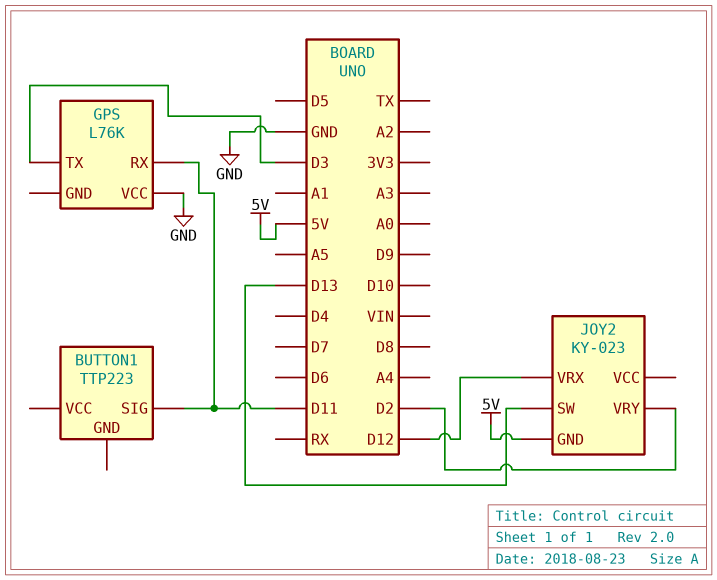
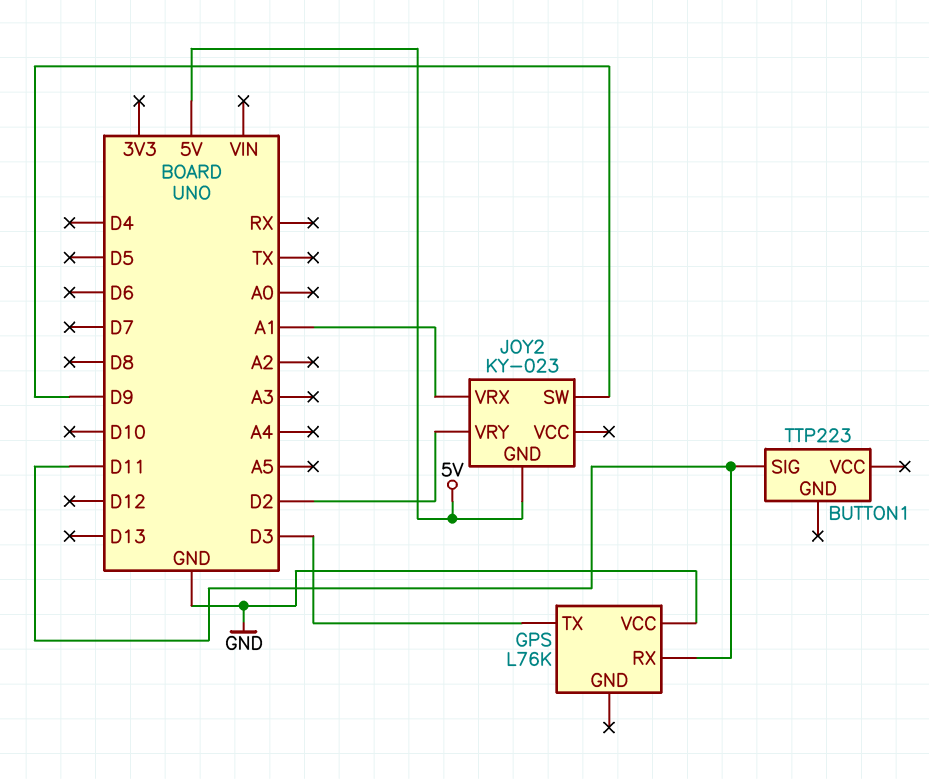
JOY2 pin SW: D13 -> D9
JOY2 pin VRX: D12 -> A1

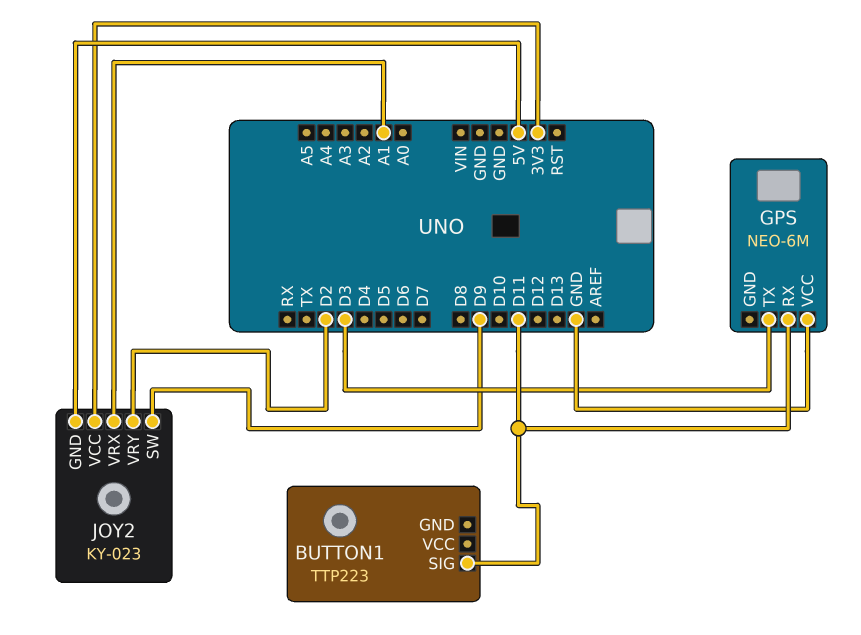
GPS: L76K -> NEO-6M
JOY2 pin VCC: none -> 3V3

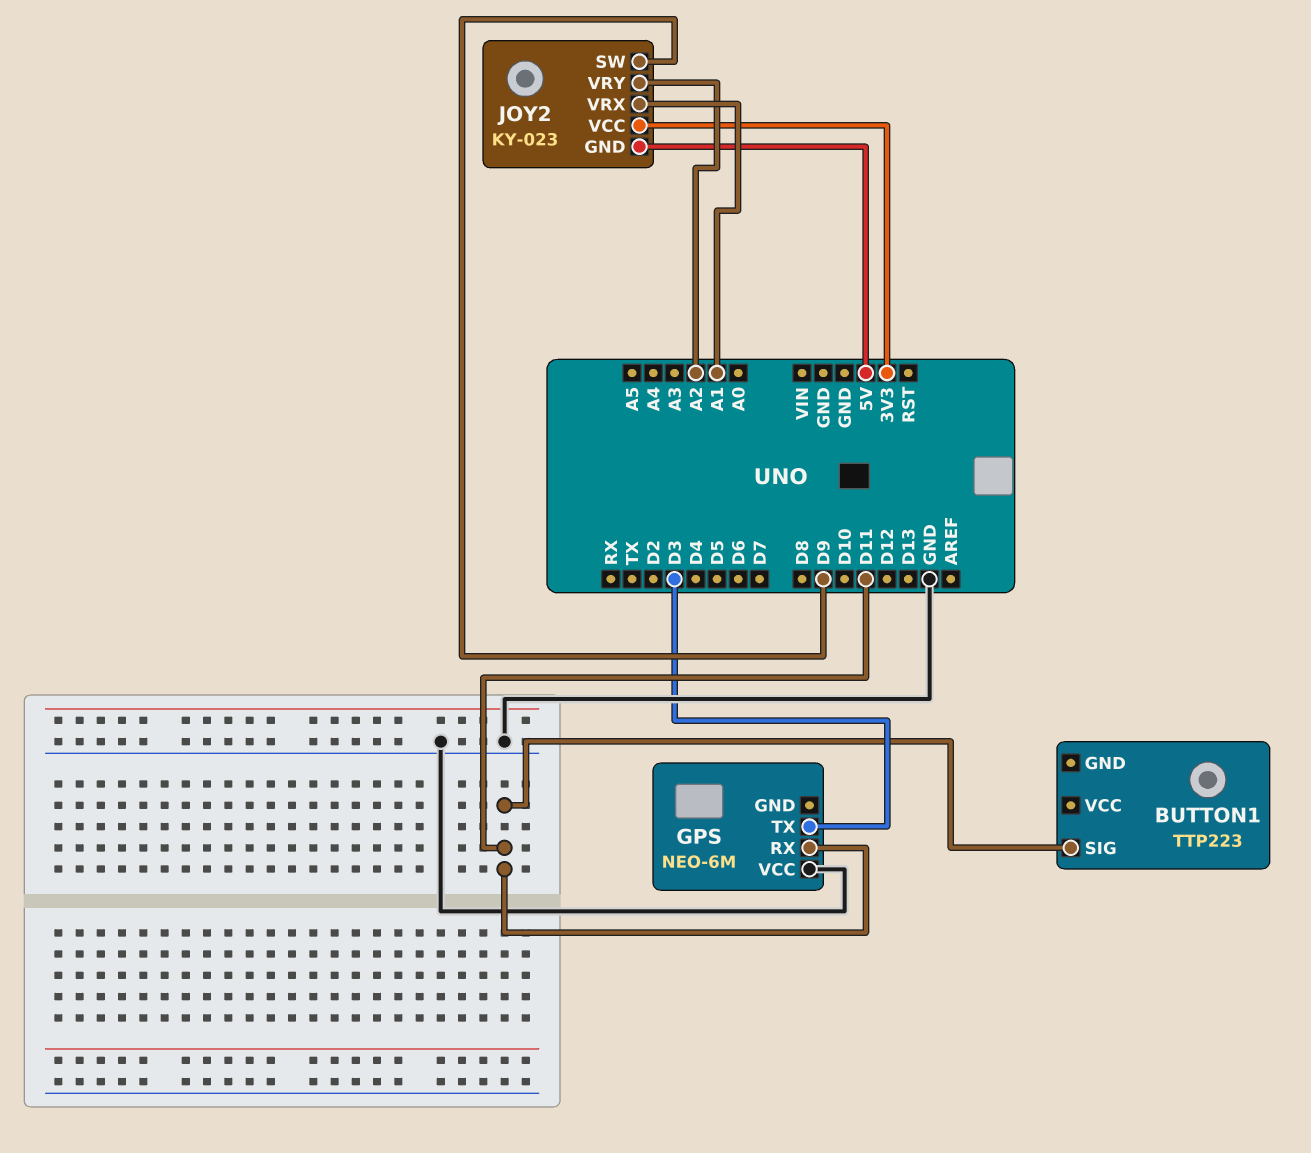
JOY2 pin VRY: D2 -> A2

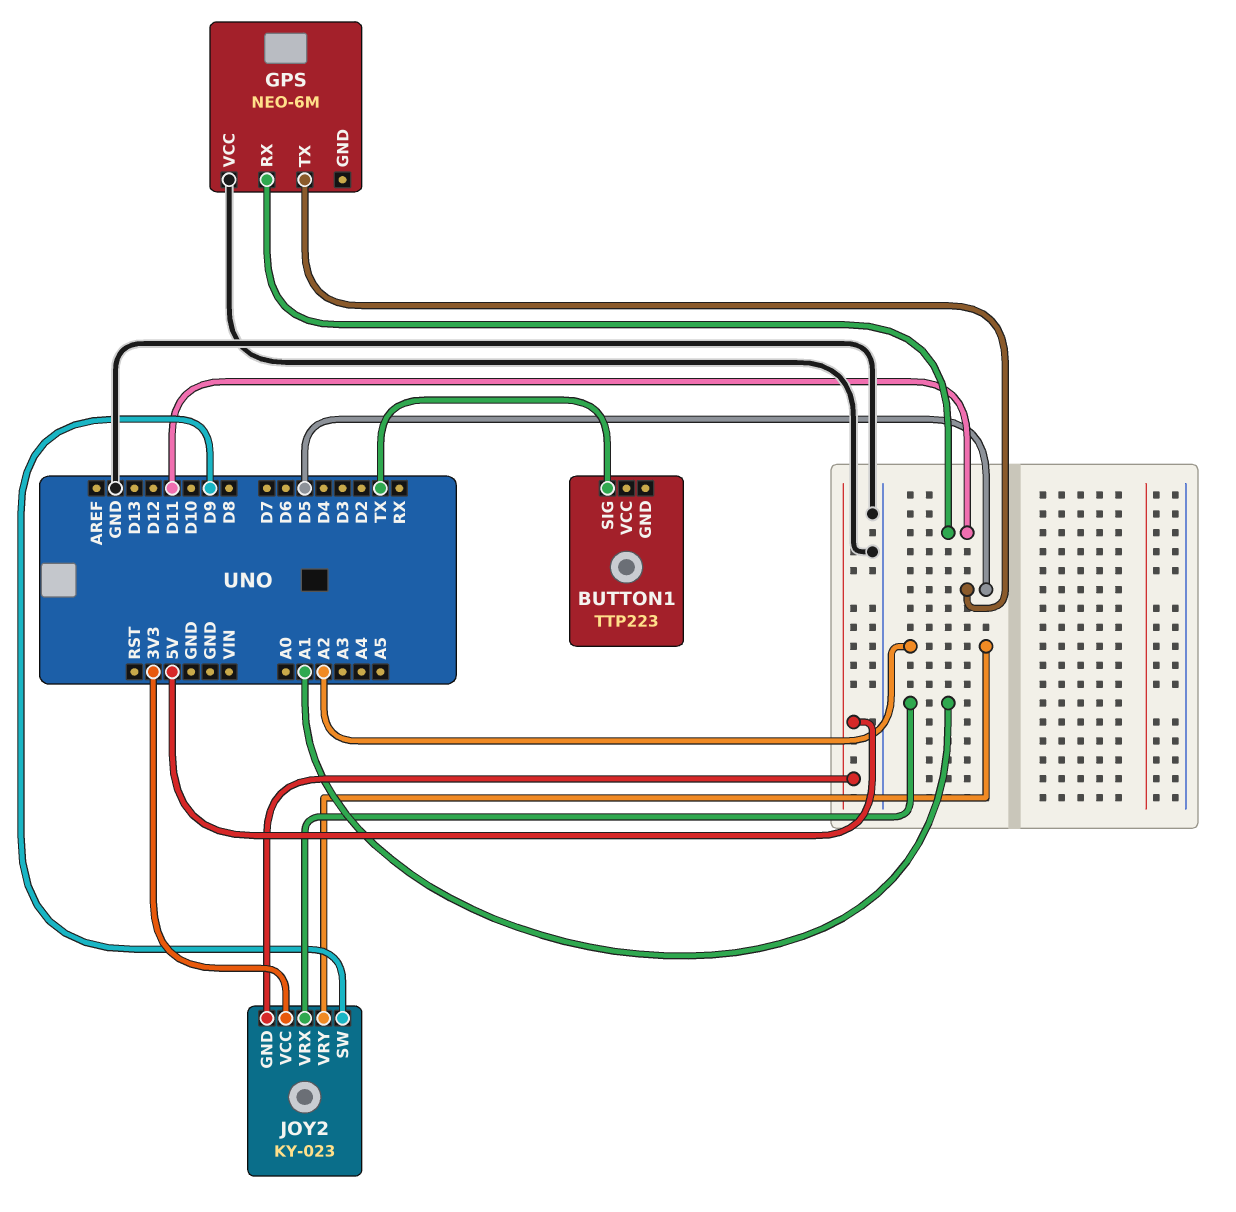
BUTTON1 pin SIG: D11 -> TX
GPS pin TX: D3 -> D5

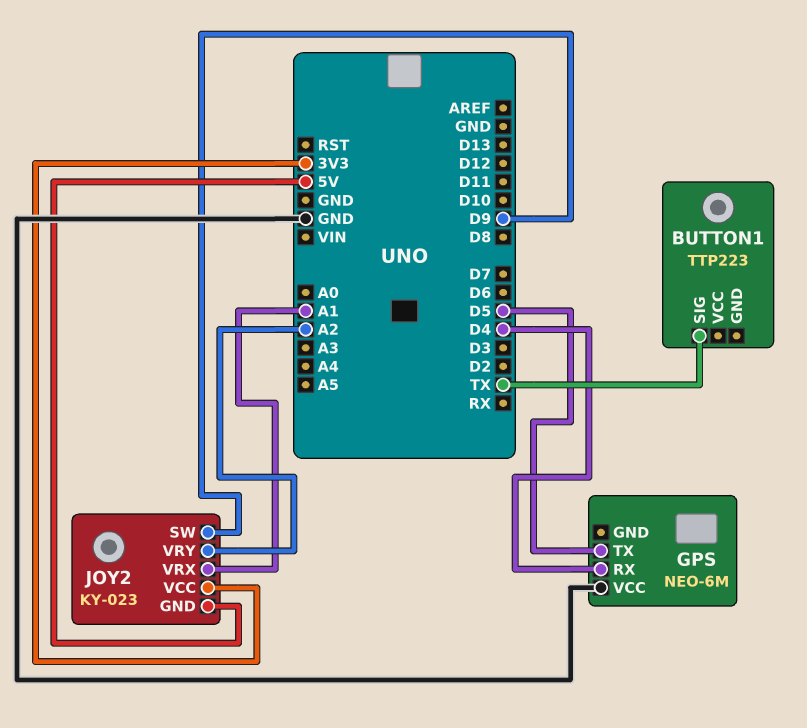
GPS pin RX: D11 -> D4

